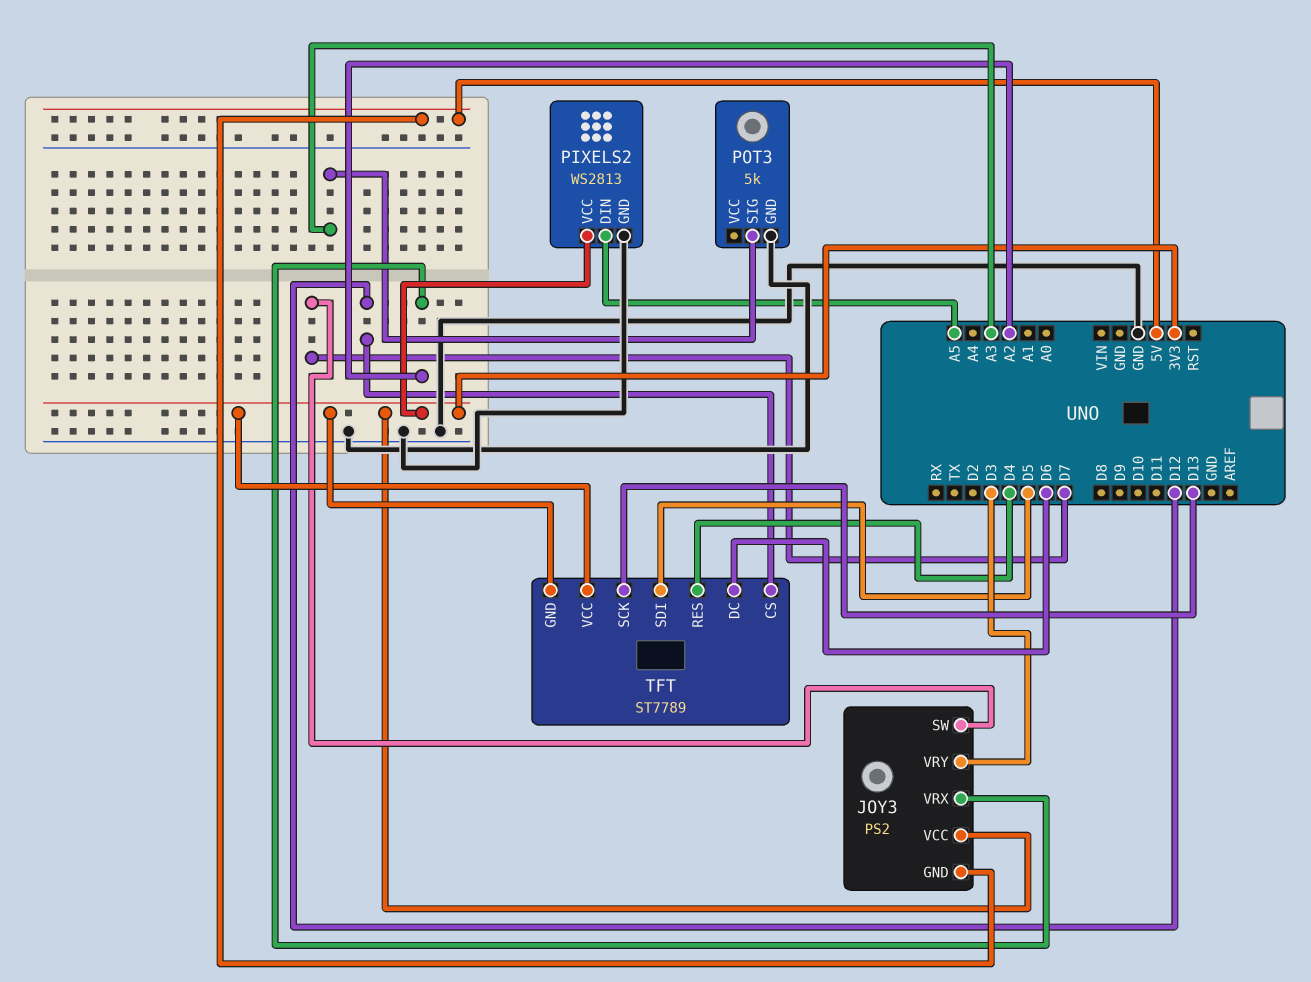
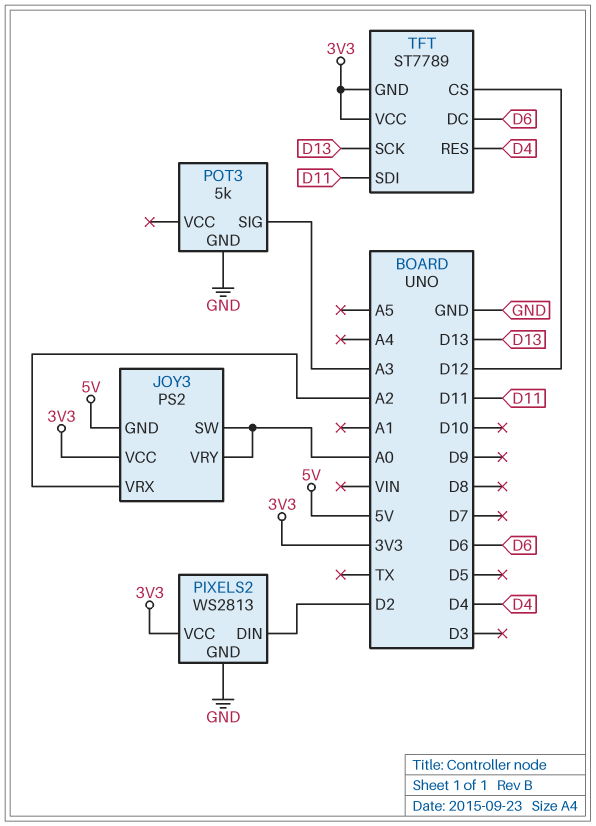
JOY3 pin SW: D7 -> A0
JOY3 pin VRY: D3 -> A0
PIXELS2 pin DIN: A5 -> D2
TFT pin SDI: D5 -> D11

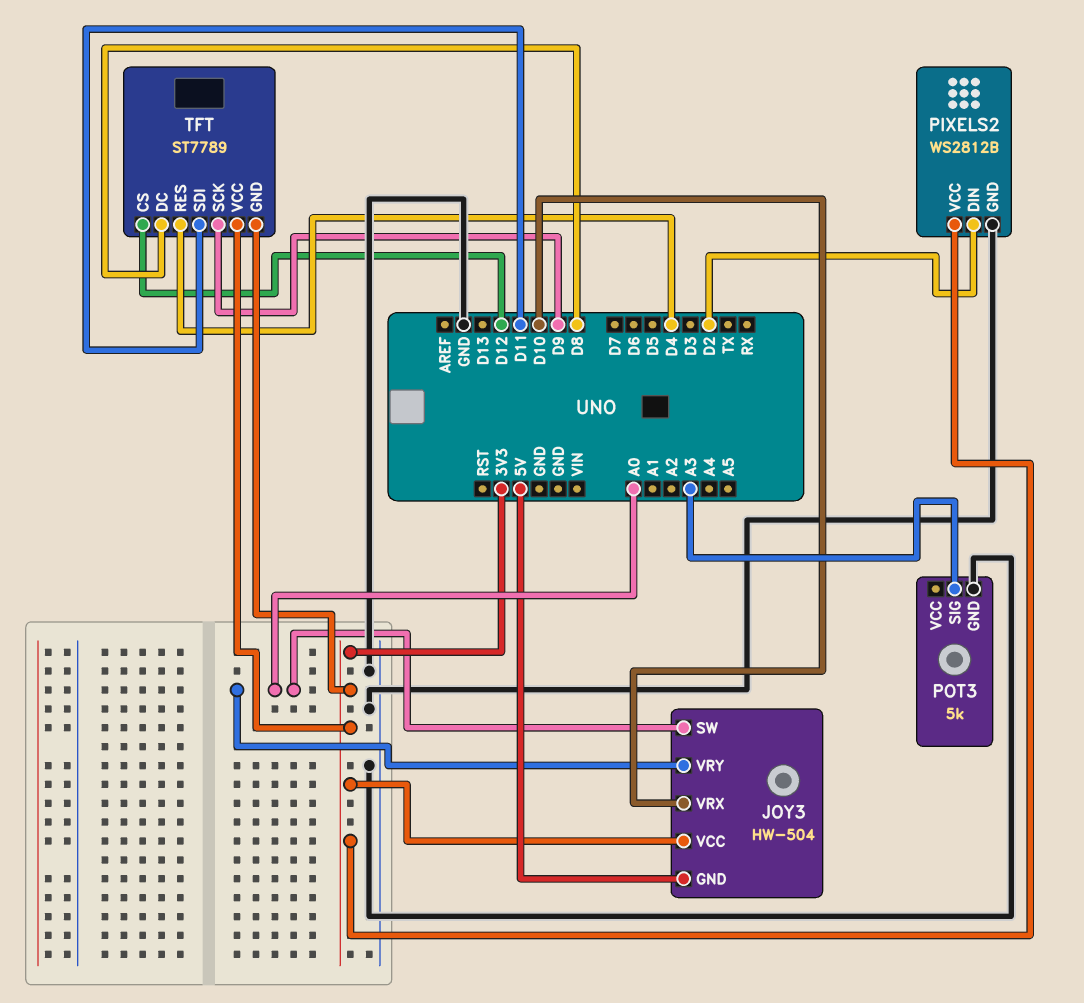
JOY3: PS2 -> HW-504
JOY3 pin VRX: A2 -> D10
PIXELS2: WS2813 -> WS2812B
TFT pin DC: D6 -> D8
TFT pin SCK: D13 -> D9

